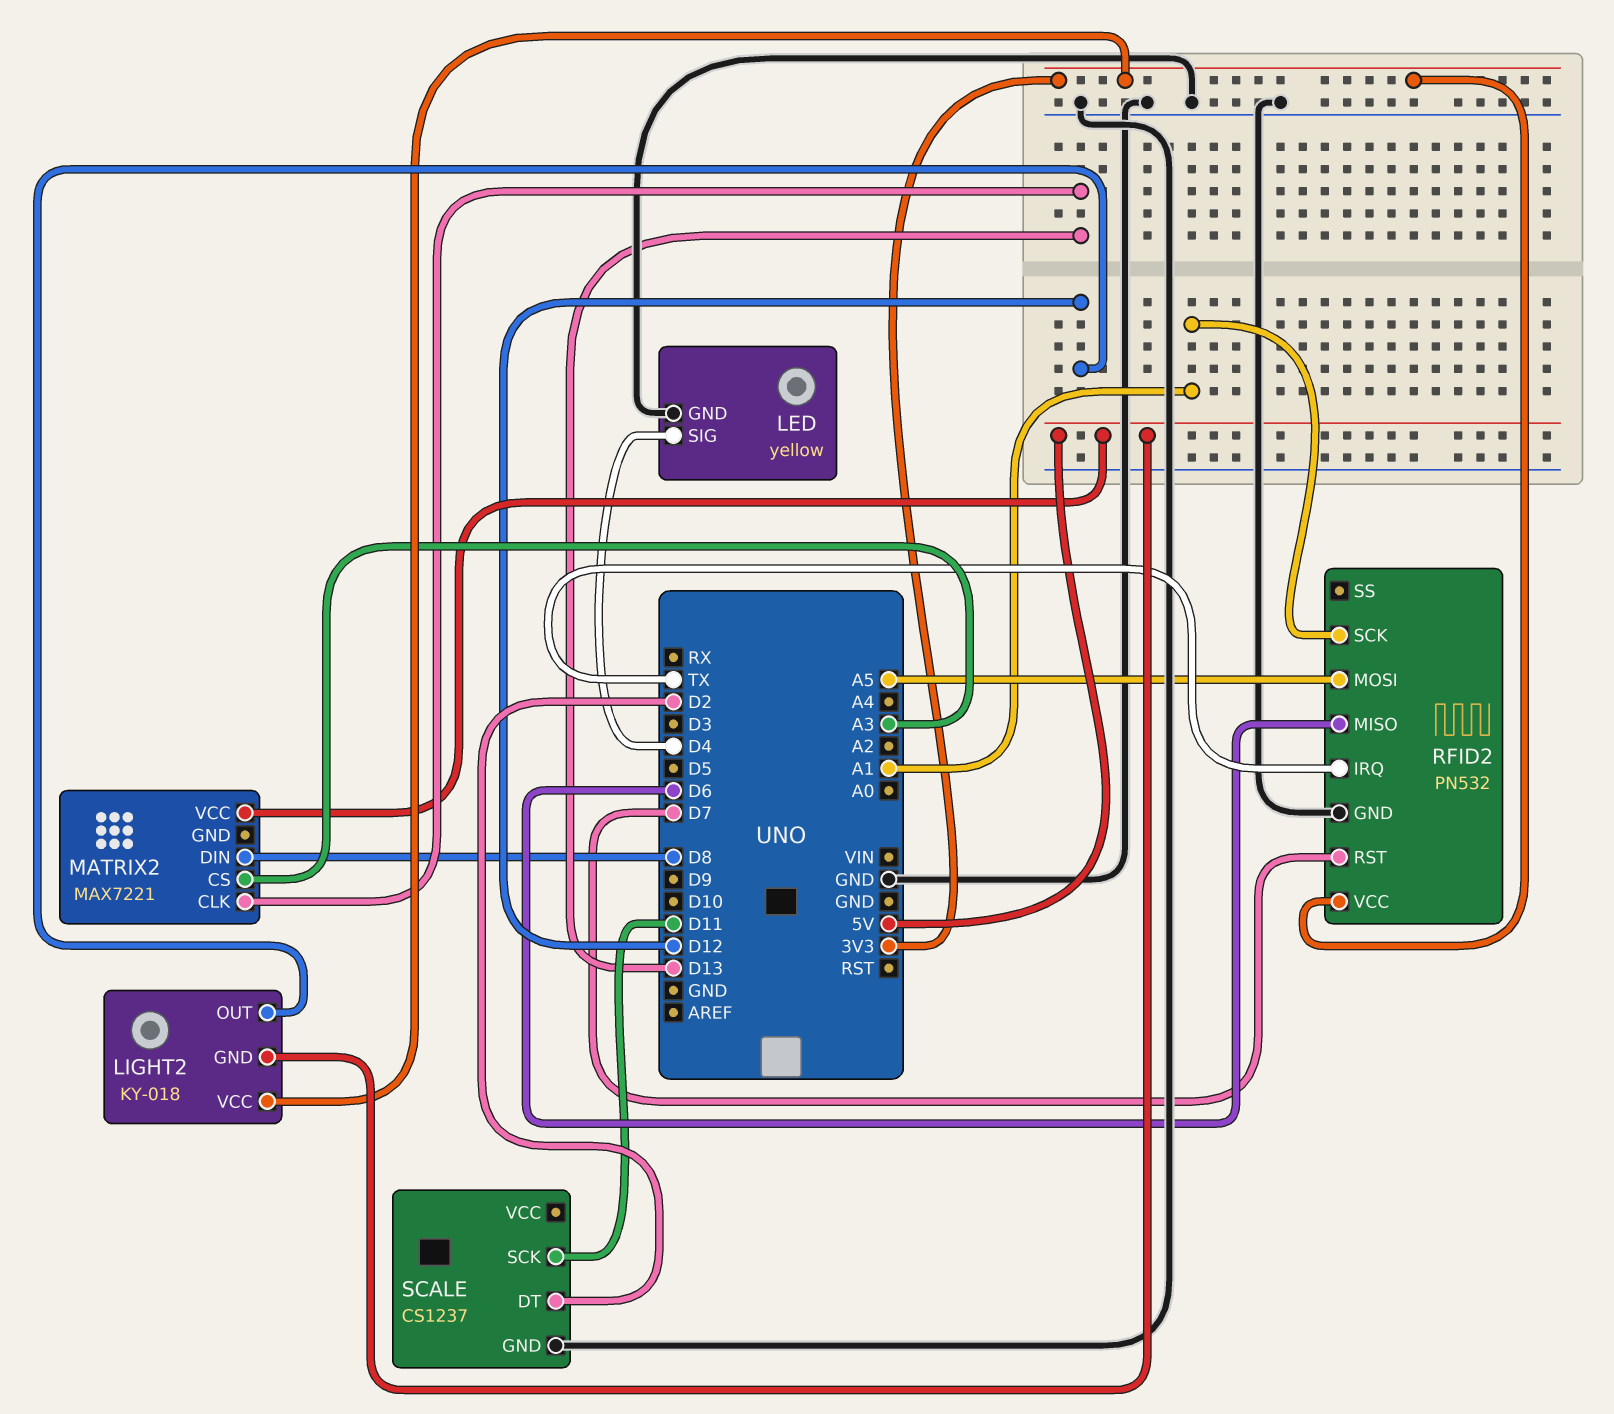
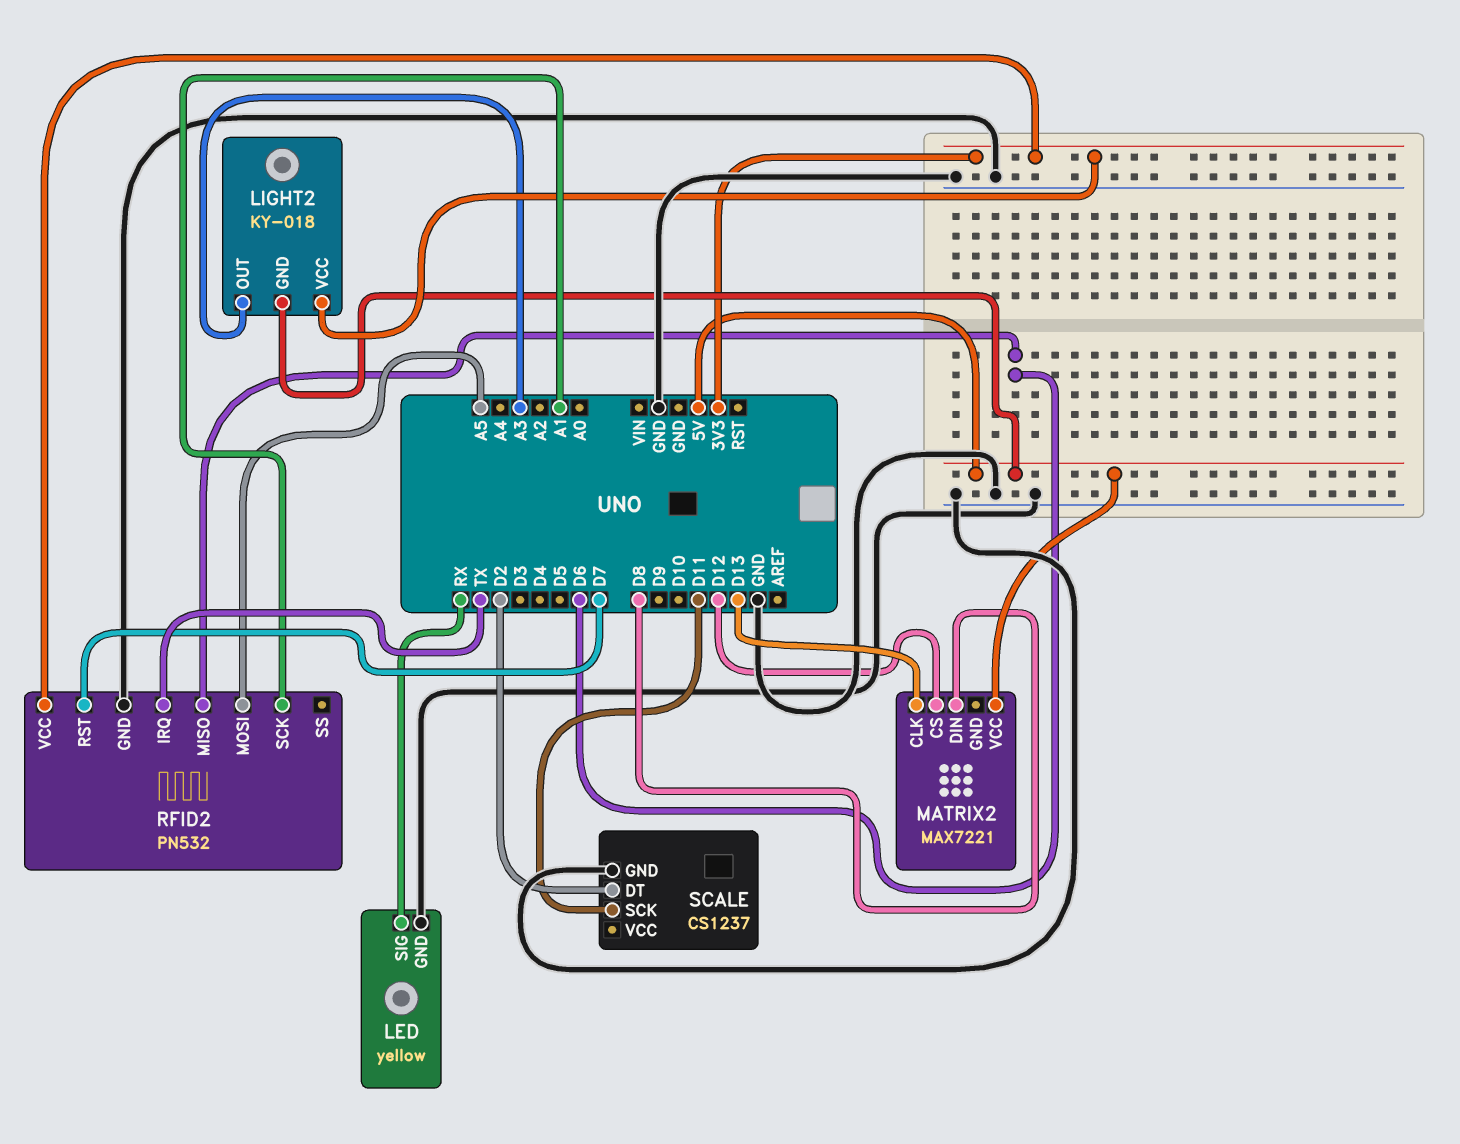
LED pin SIG: D4 -> RX
LIGHT2 pin OUT: D12 -> A3
MATRIX2 pin CS: A3 -> D12

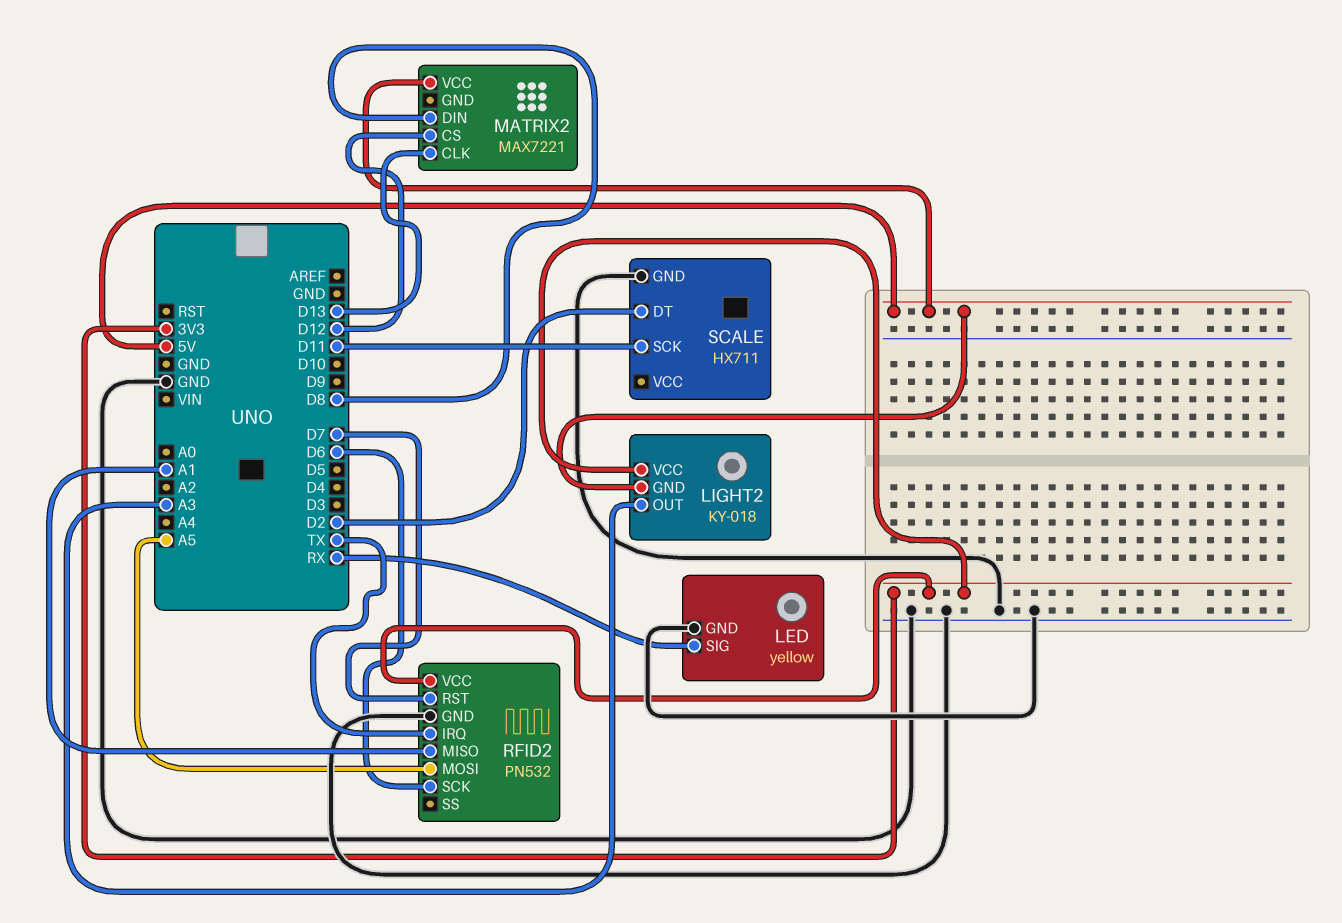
RFID2 pin MISO: D6 -> A1
RFID2 pin SCK: A1 -> D6
SCALE: CS1237 -> HX711

